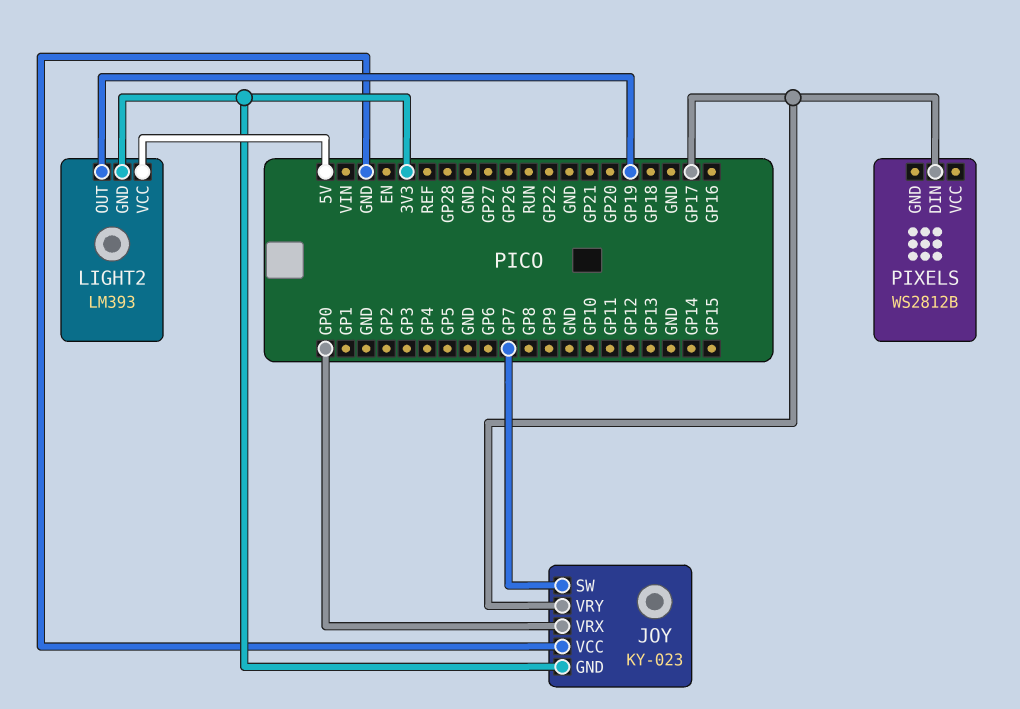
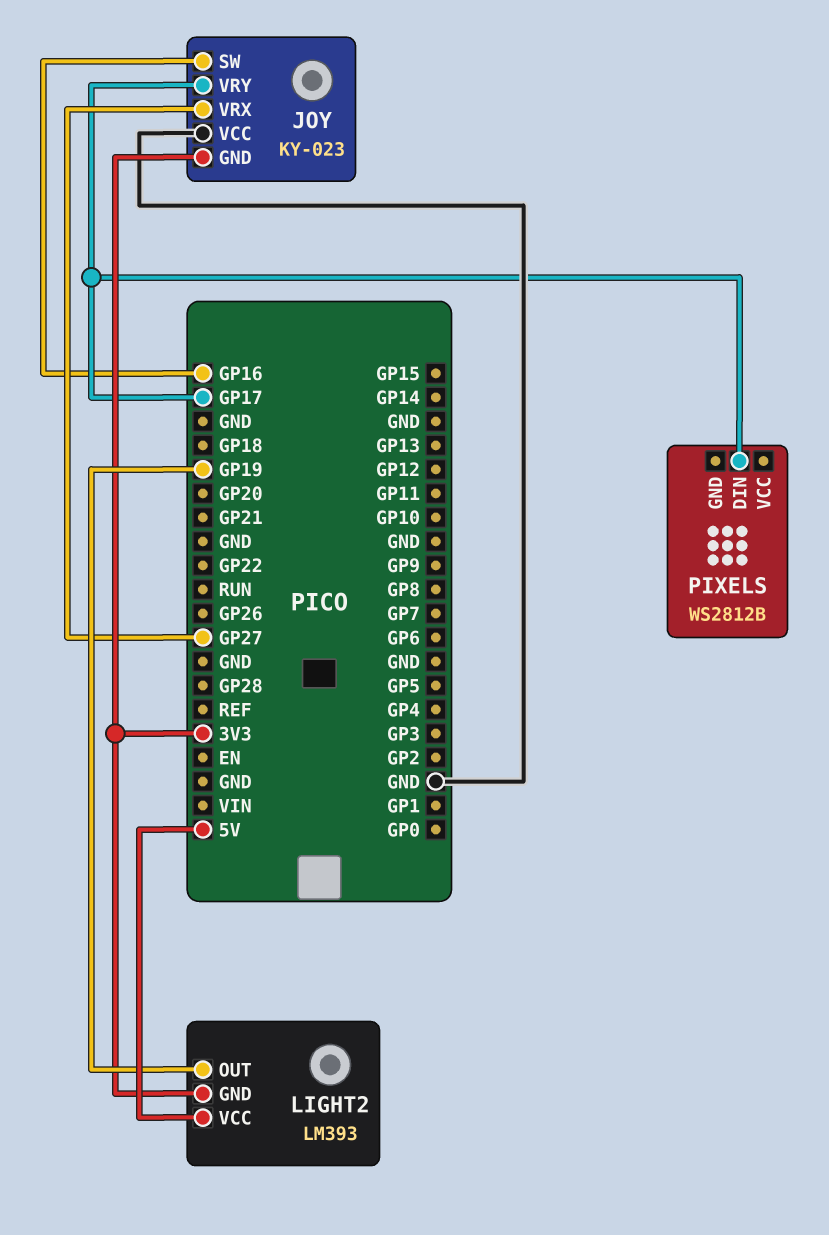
JOY pin SW: GP7 -> GP16
JOY pin VRX: GP0 -> GP27

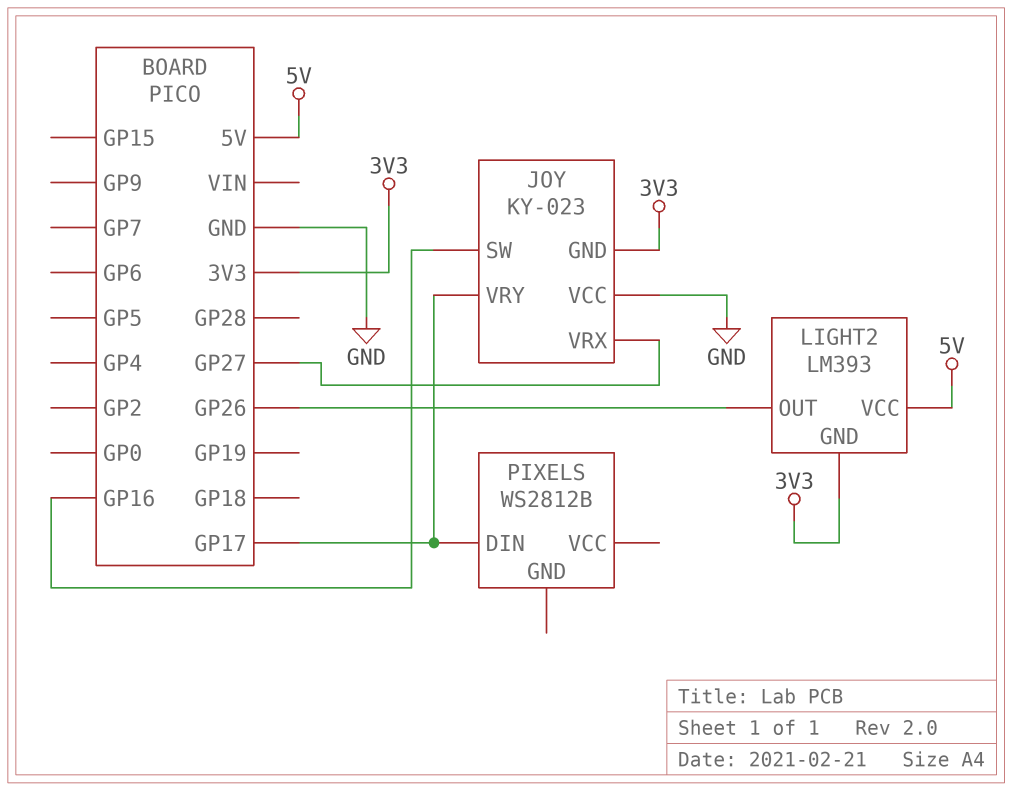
LIGHT2 pin OUT: GP19 -> GP26

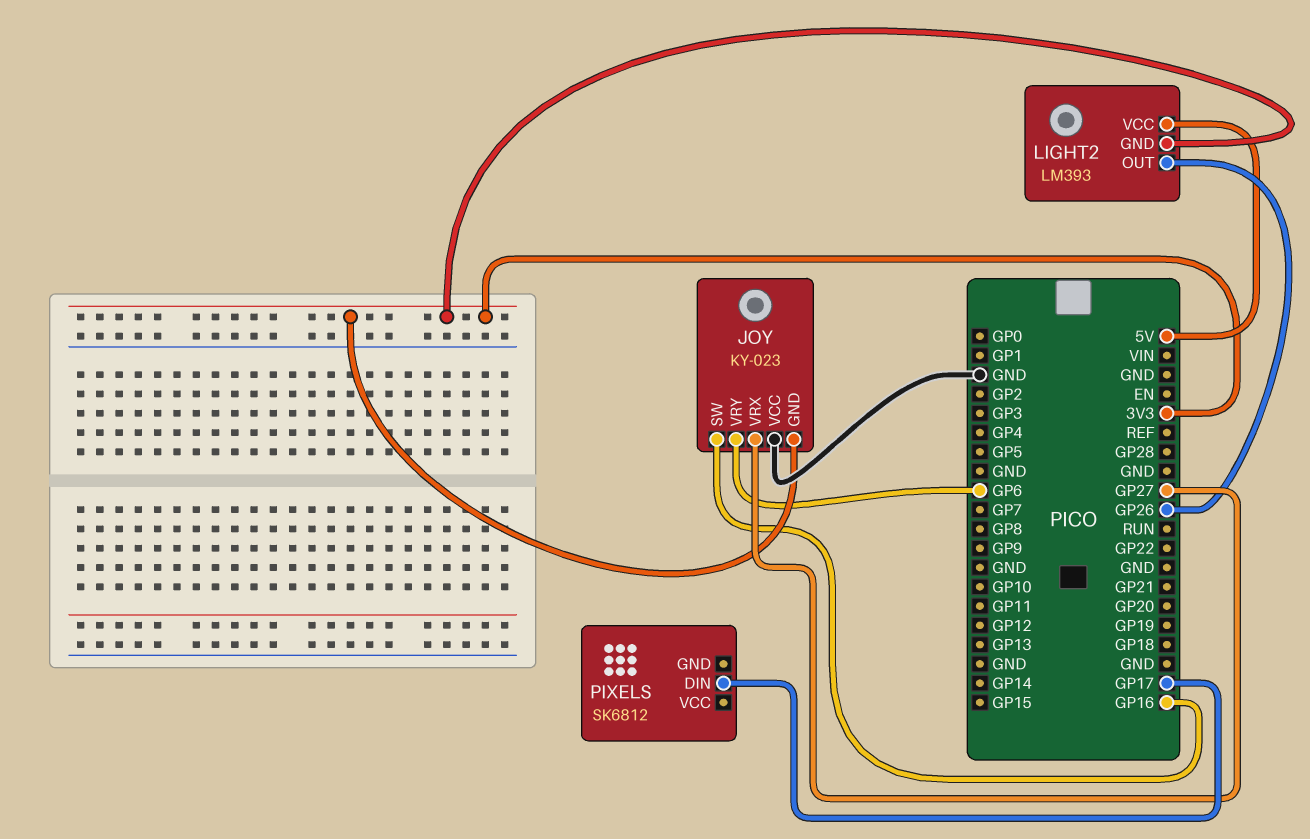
JOY pin VRY: GP17 -> GP6
PIXELS: WS2812B -> SK6812

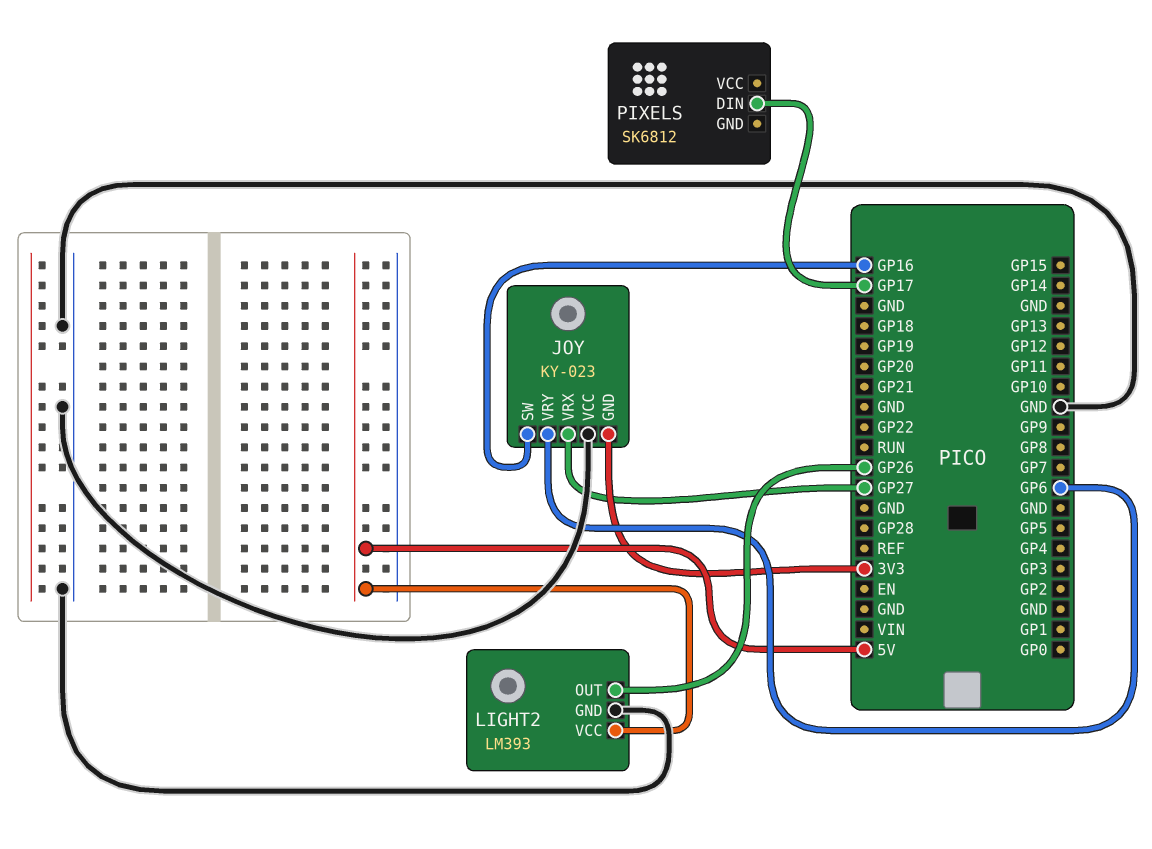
LIGHT2 pin GND: 3V3 -> GND

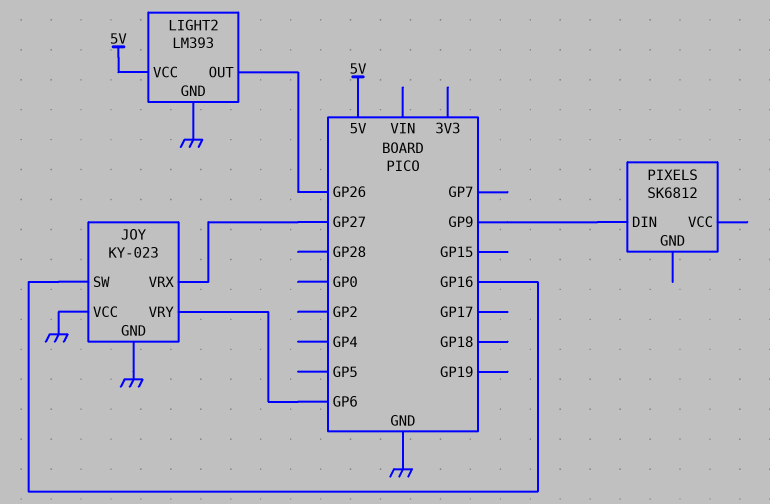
JOY pin GND: 3V3 -> GND
PIXELS pin DIN: GP17 -> GP9

